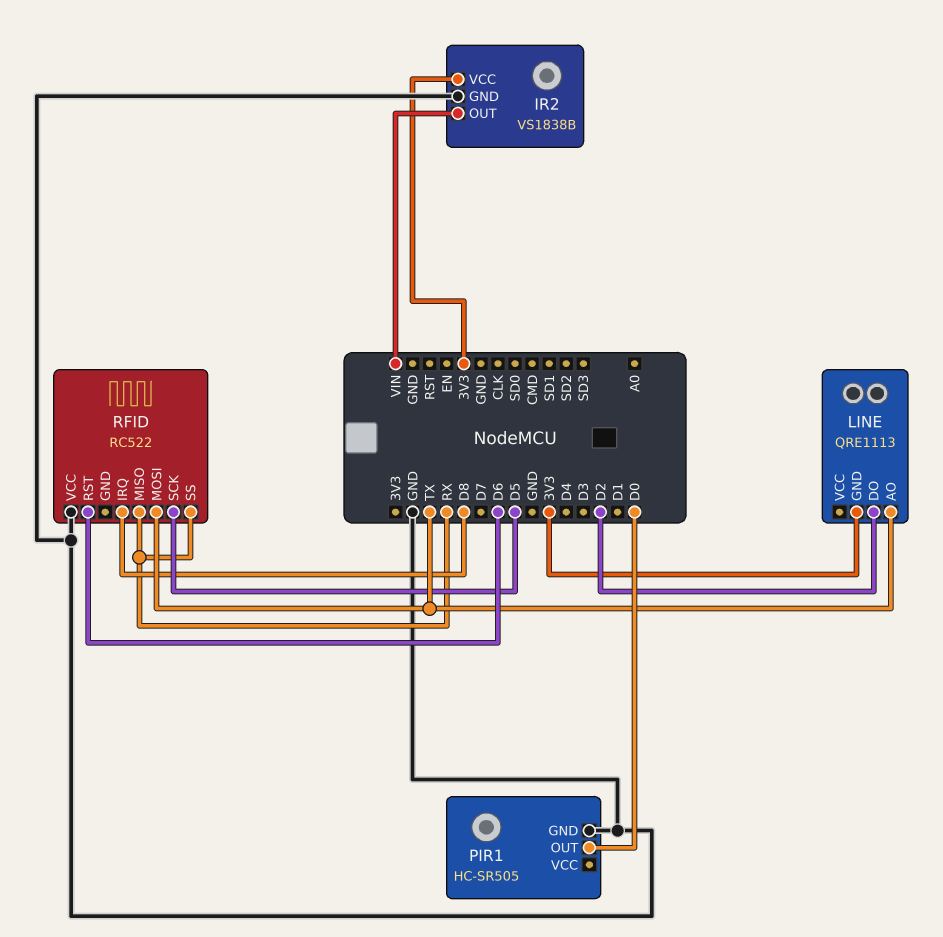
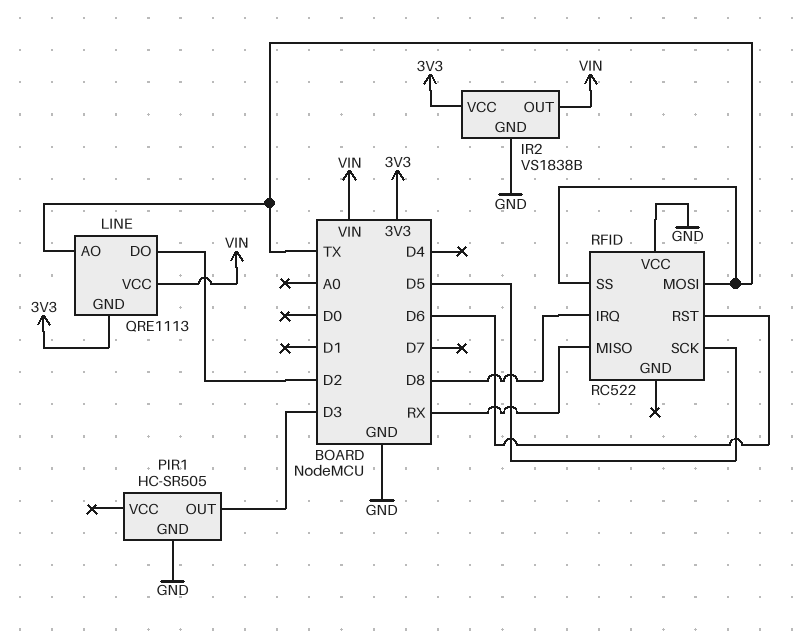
LINE pin VCC: none -> VIN
PIR1 pin OUT: D0 -> D3
RFID pin SS: RX -> TX

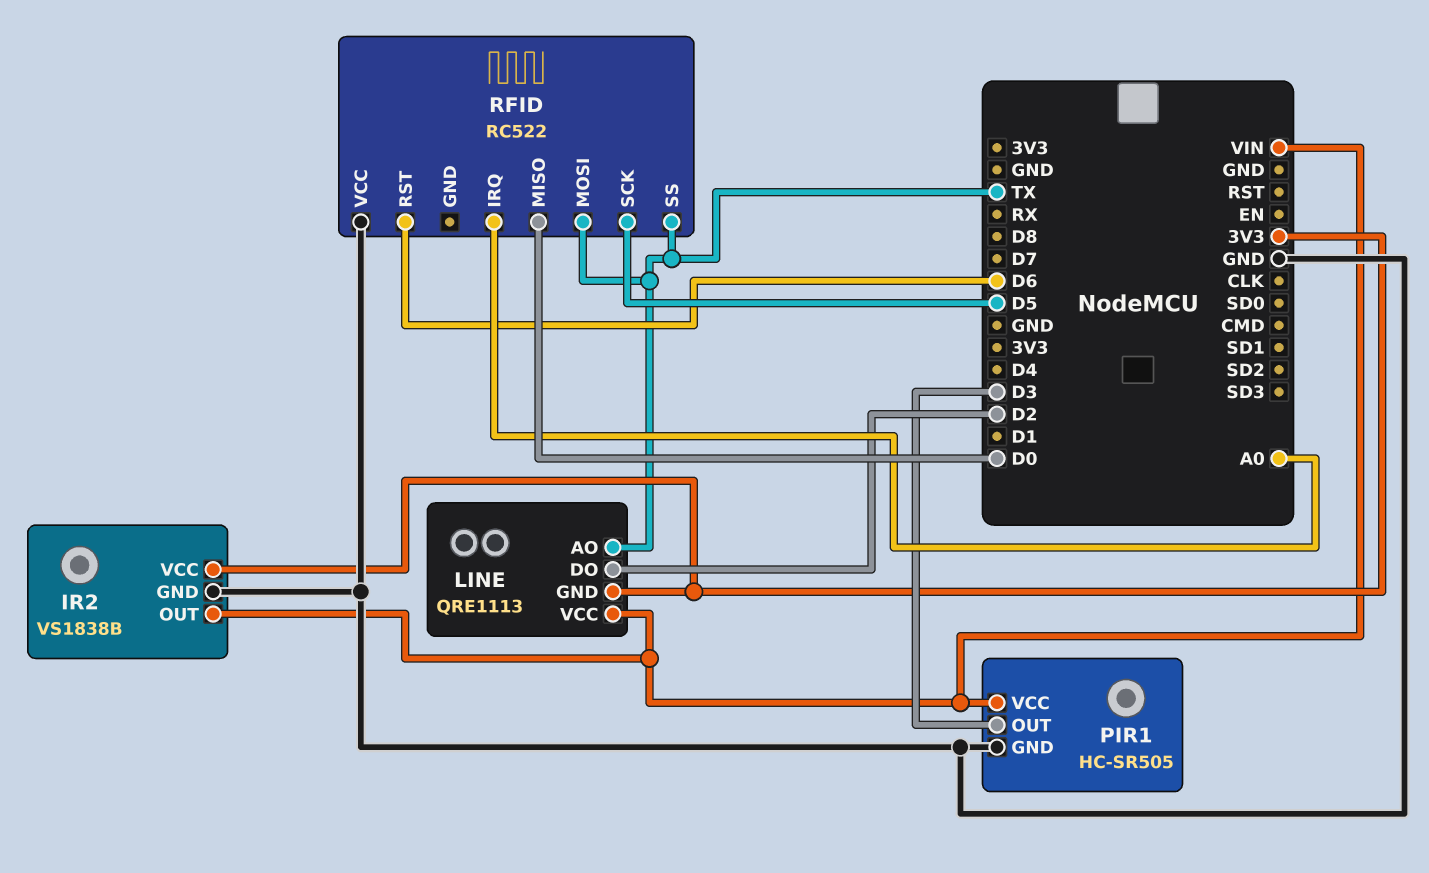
PIR1 pin VCC: none -> VIN
RFID pin IRQ: D8 -> A0
RFID pin MISO: RX -> D0

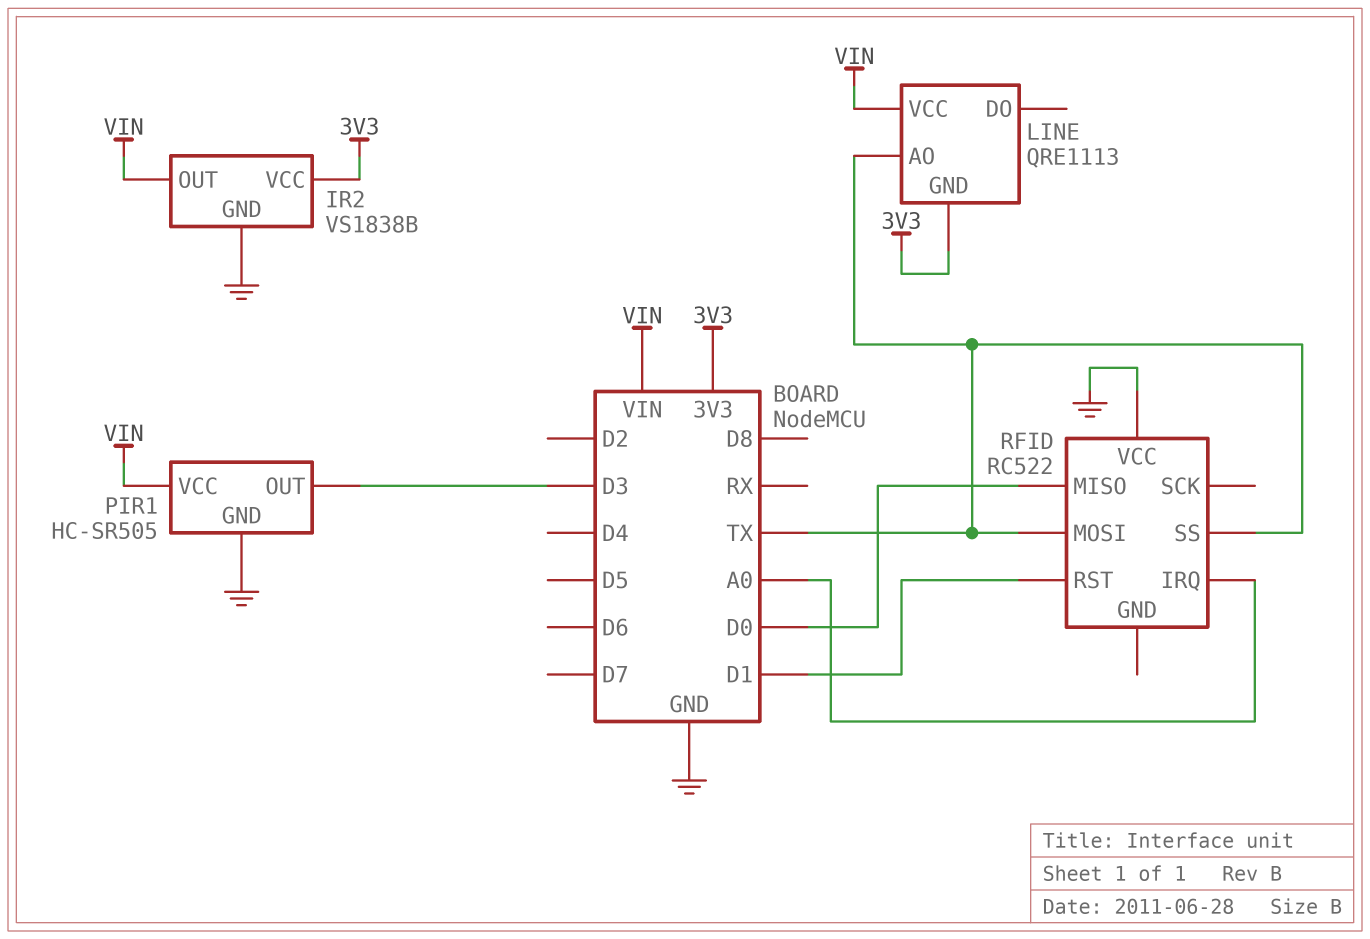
LINE pin DO: D2 -> none
RFID pin RST: D6 -> D1
RFID pin SCK: D5 -> none

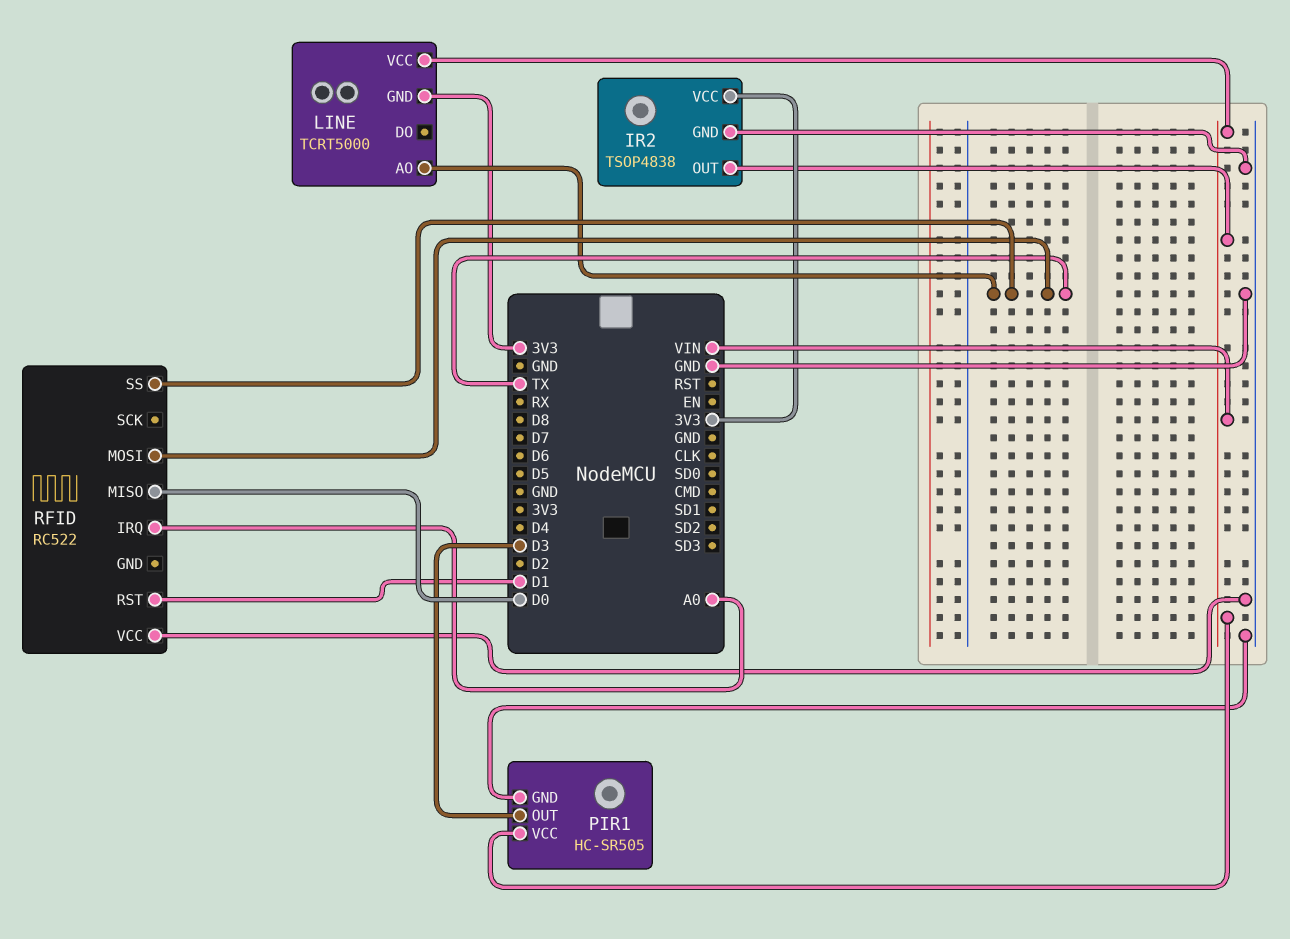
IR2: VS1838B -> TSOP4838
LINE: QRE1113 -> TCRT5000

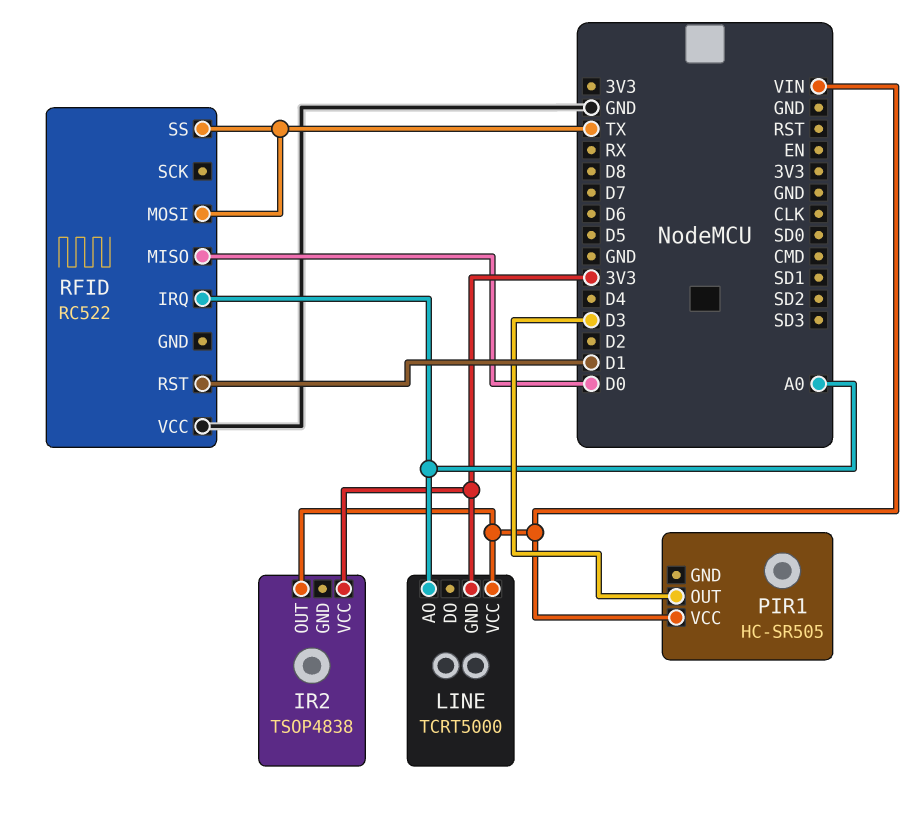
IR2 pin GND: GND -> none
LINE pin AO: TX -> A0
PIR1 pin GND: GND -> none

